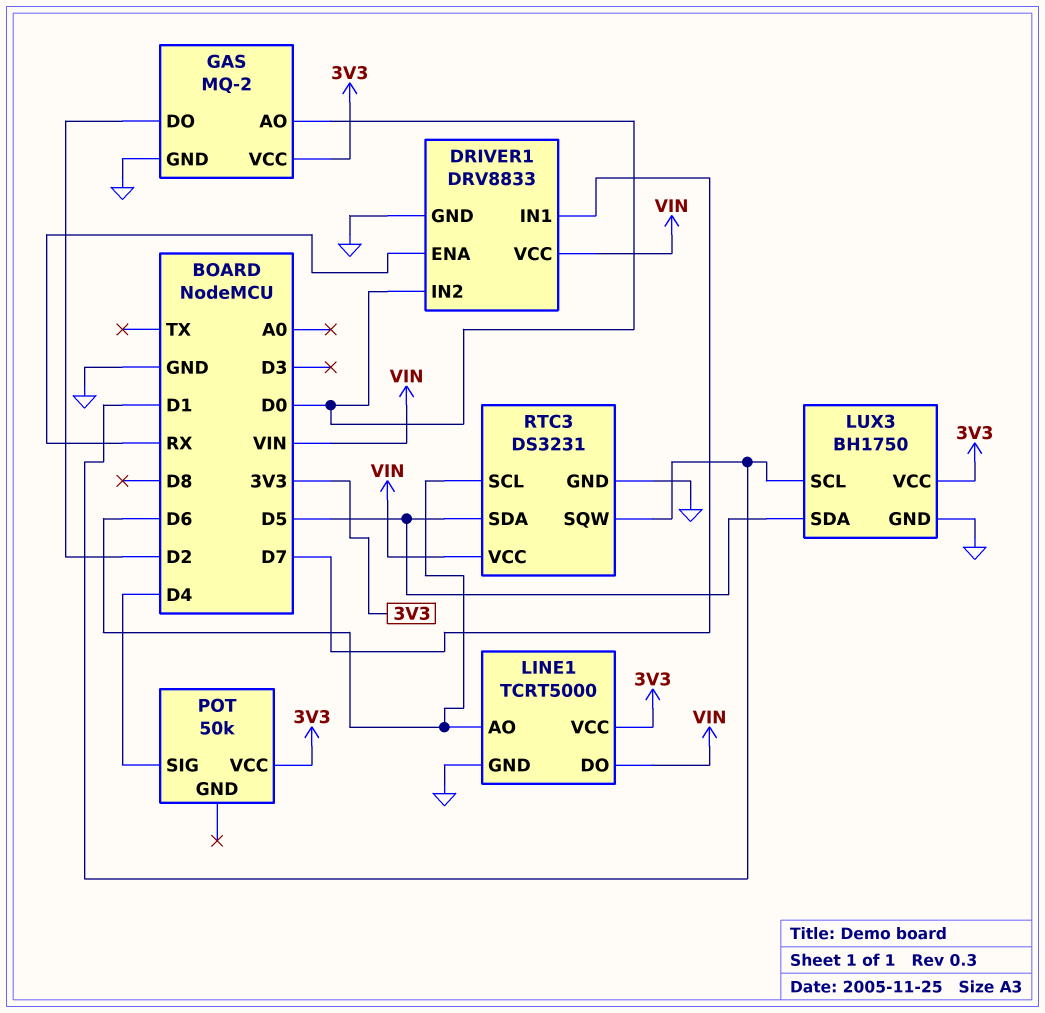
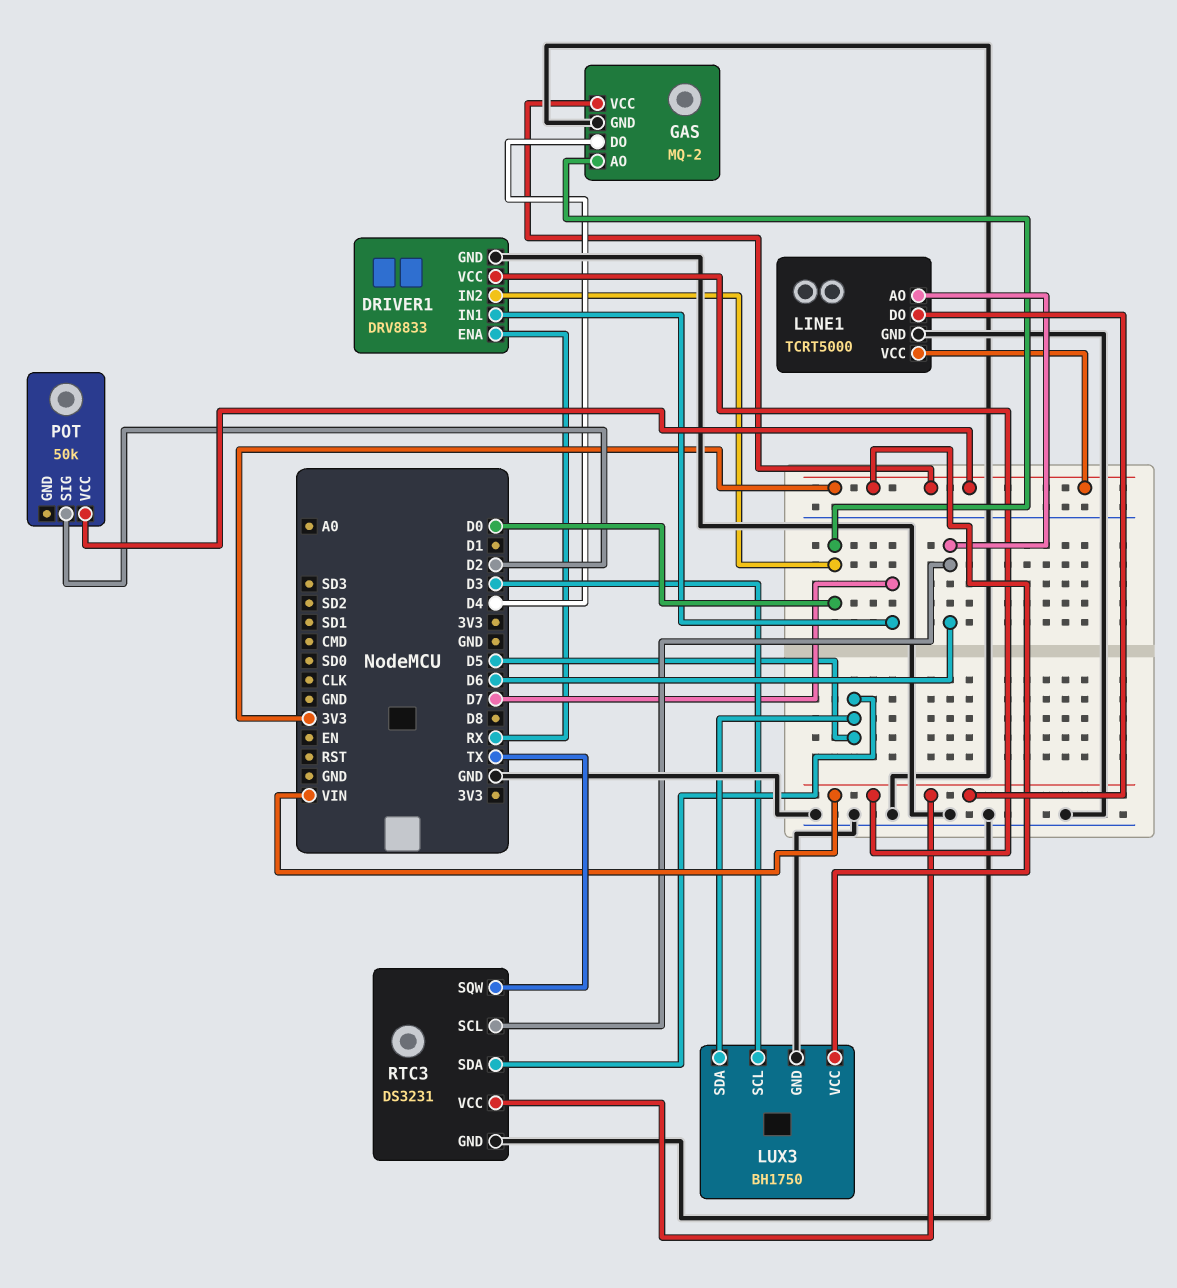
GAS pin DO: D2 -> D4
LUX3 pin SCL: D1 -> D3
POT pin SIG: D4 -> D2
RTC3 pin SQW: D1 -> TX

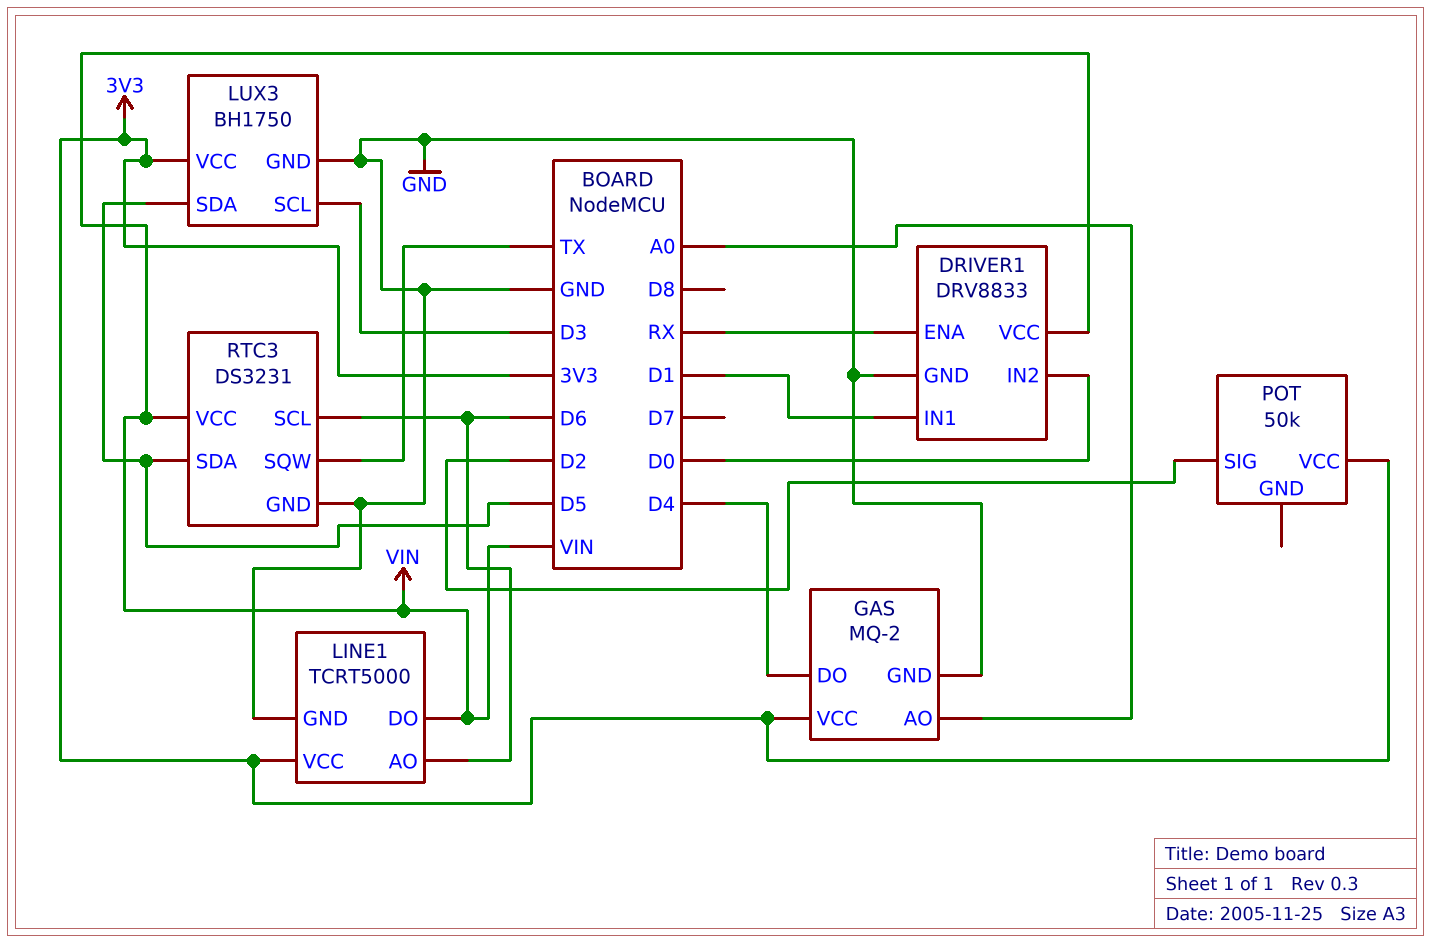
DRIVER1 pin IN1: D7 -> D1
GAS pin AO: D0 -> A0

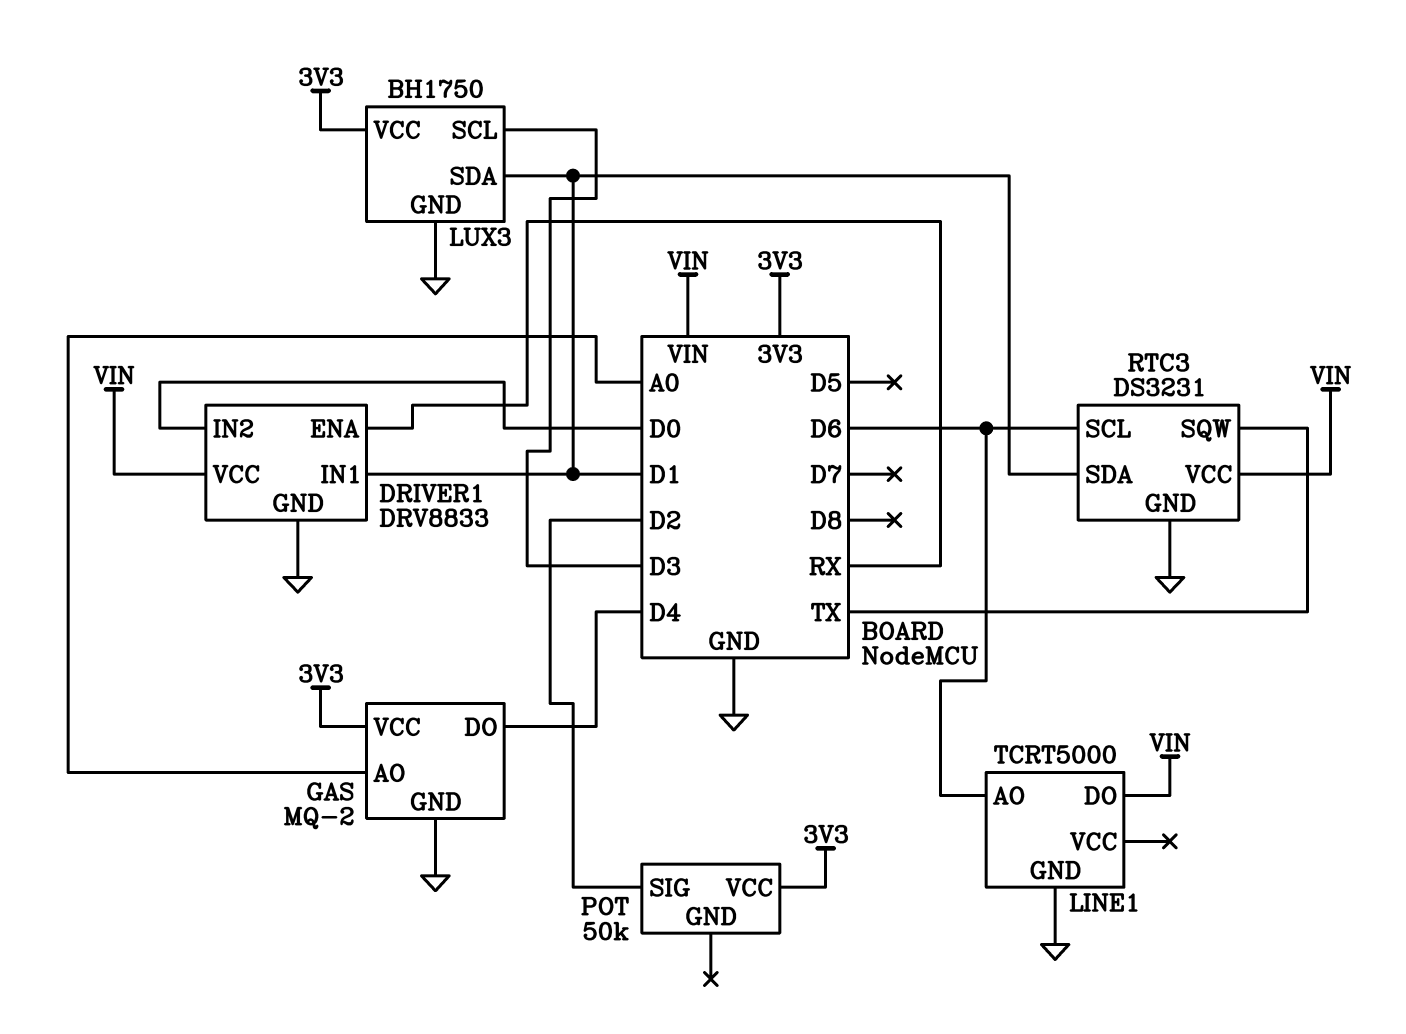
LINE1 pin VCC: 3V3 -> none
LUX3 pin SDA: D5 -> D1
RTC3 pin SDA: D5 -> D1

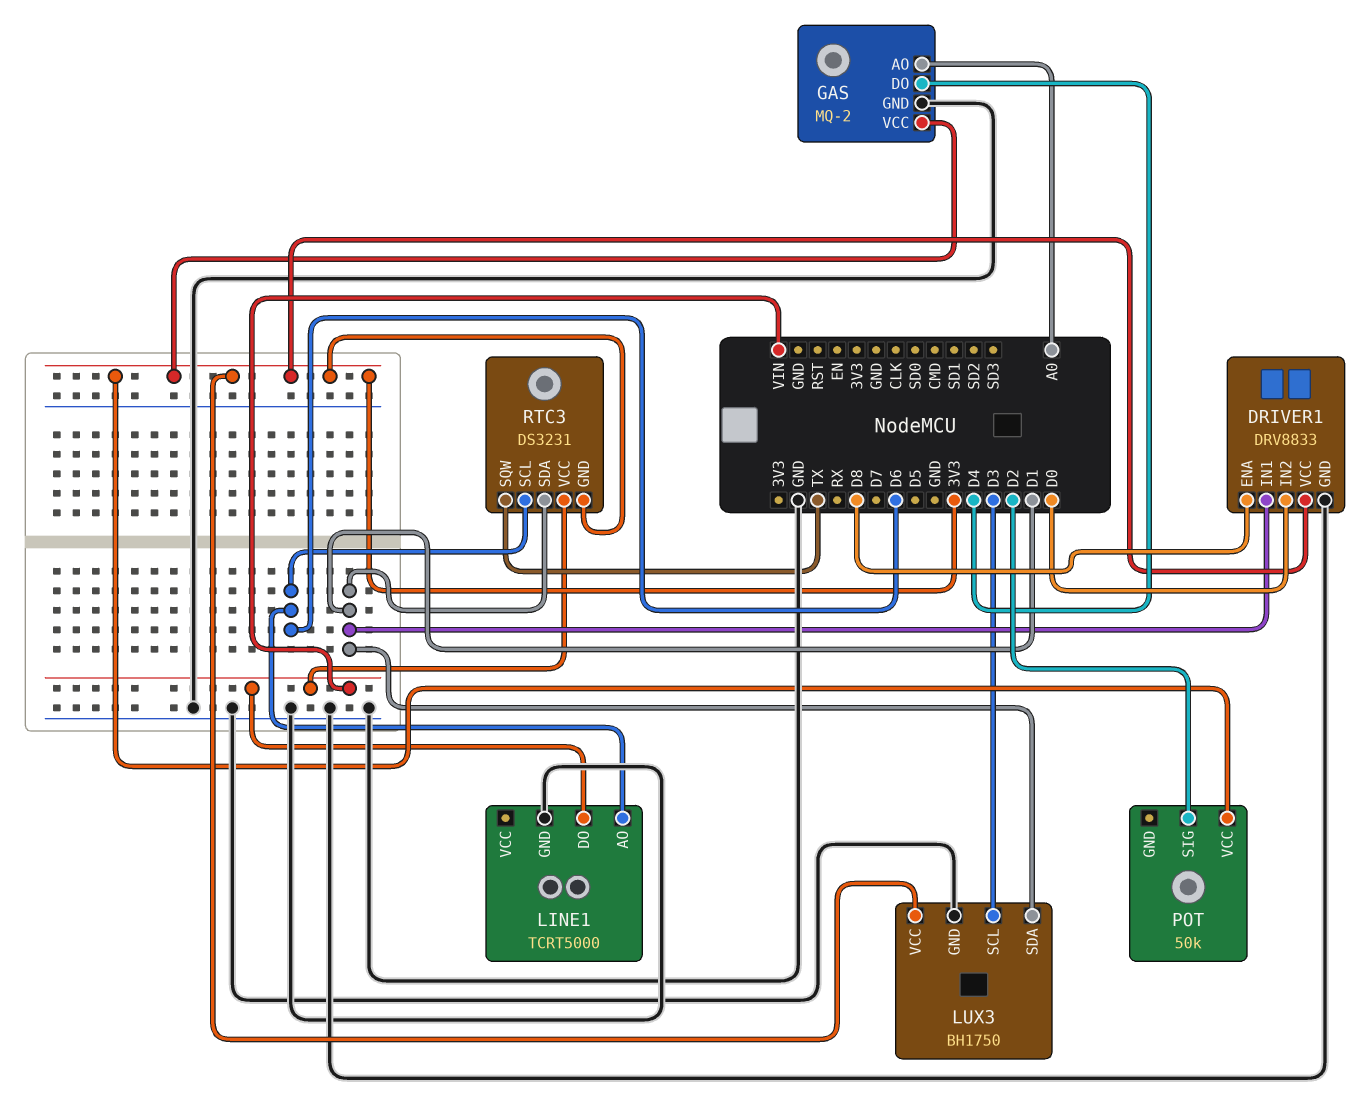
DRIVER1 pin ENA: RX -> D8
DRIVER1 pin VCC: VIN -> 3V3
RTC3 pin GND: GND -> 3V3

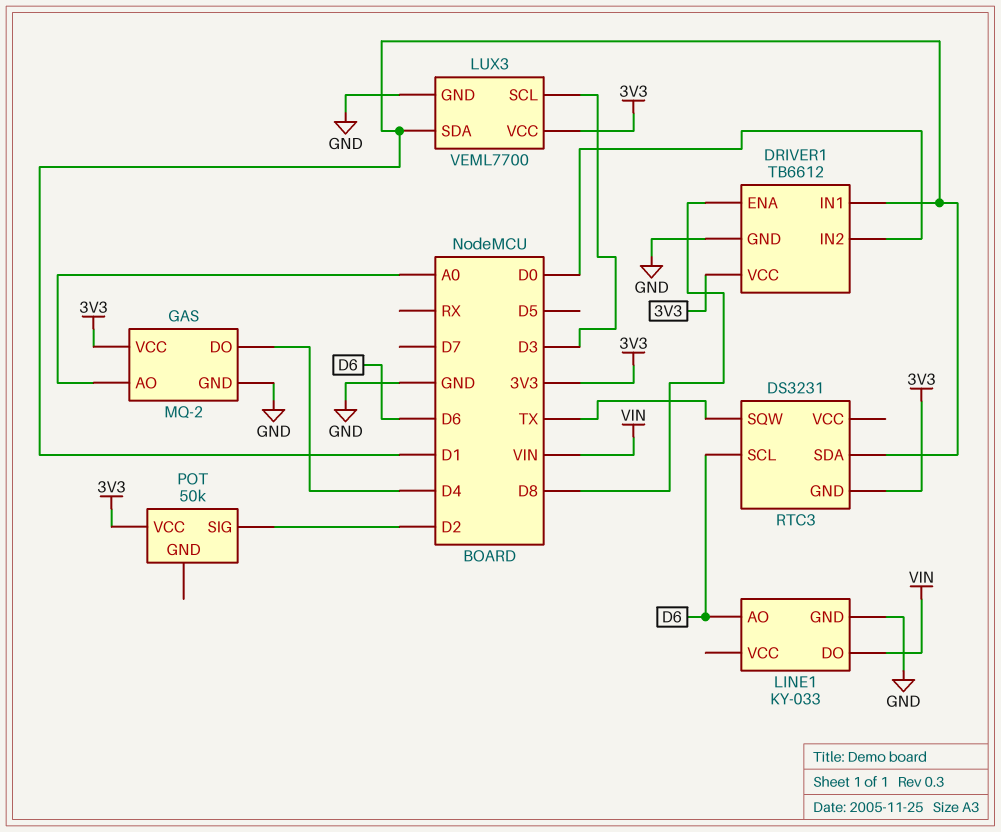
DRIVER1: DRV8833 -> TB6612
LINE1: TCRT5000 -> KY-033
LUX3: BH1750 -> VEML7700
RTC3 pin VCC: VIN -> none

